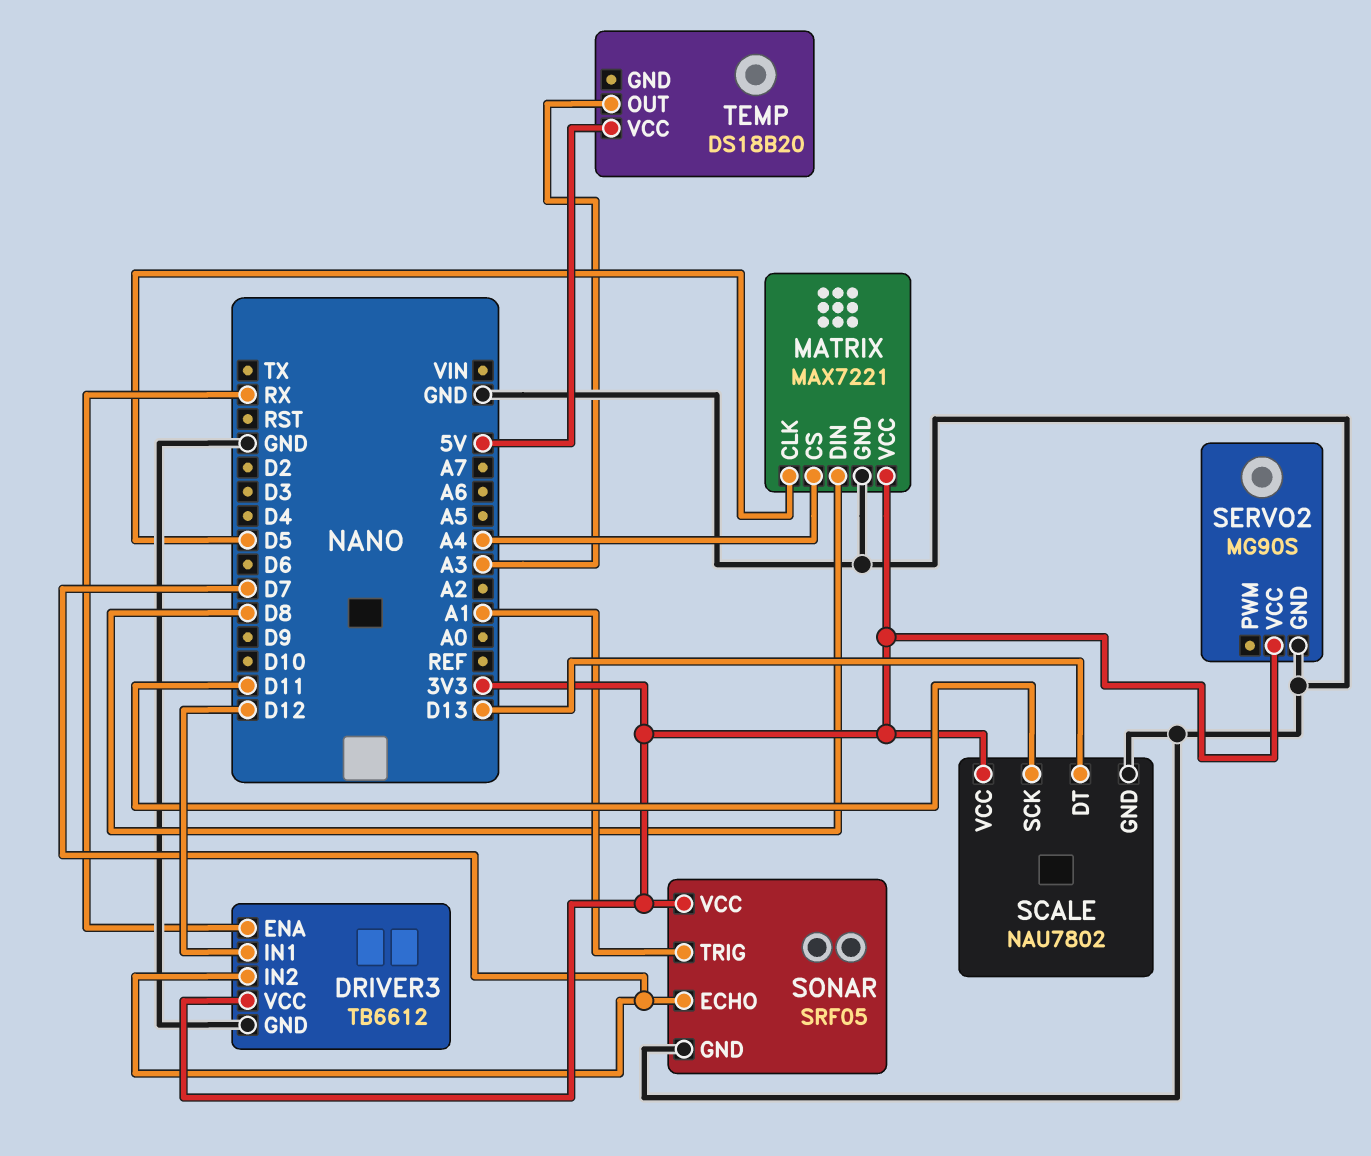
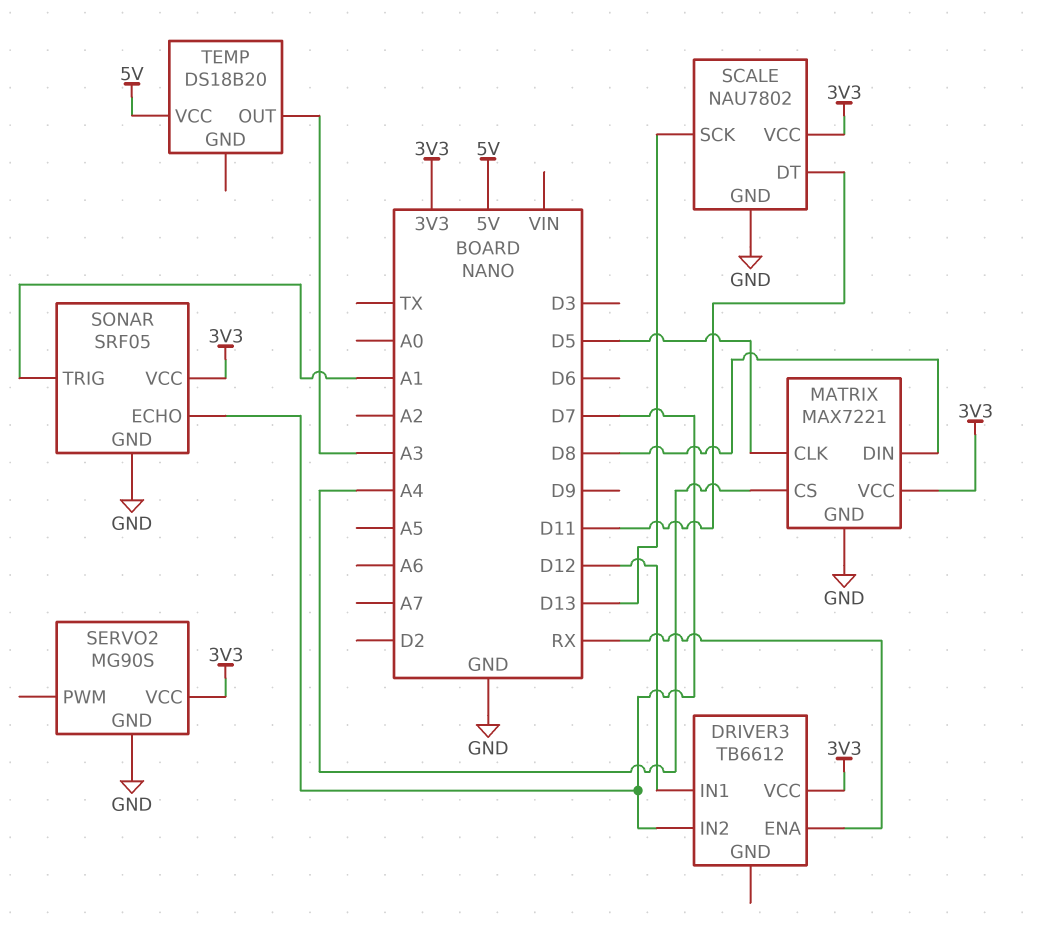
DRIVER3 pin GND: GND -> none
SCALE pin DT: D13 -> D11
SCALE pin SCK: D11 -> D13

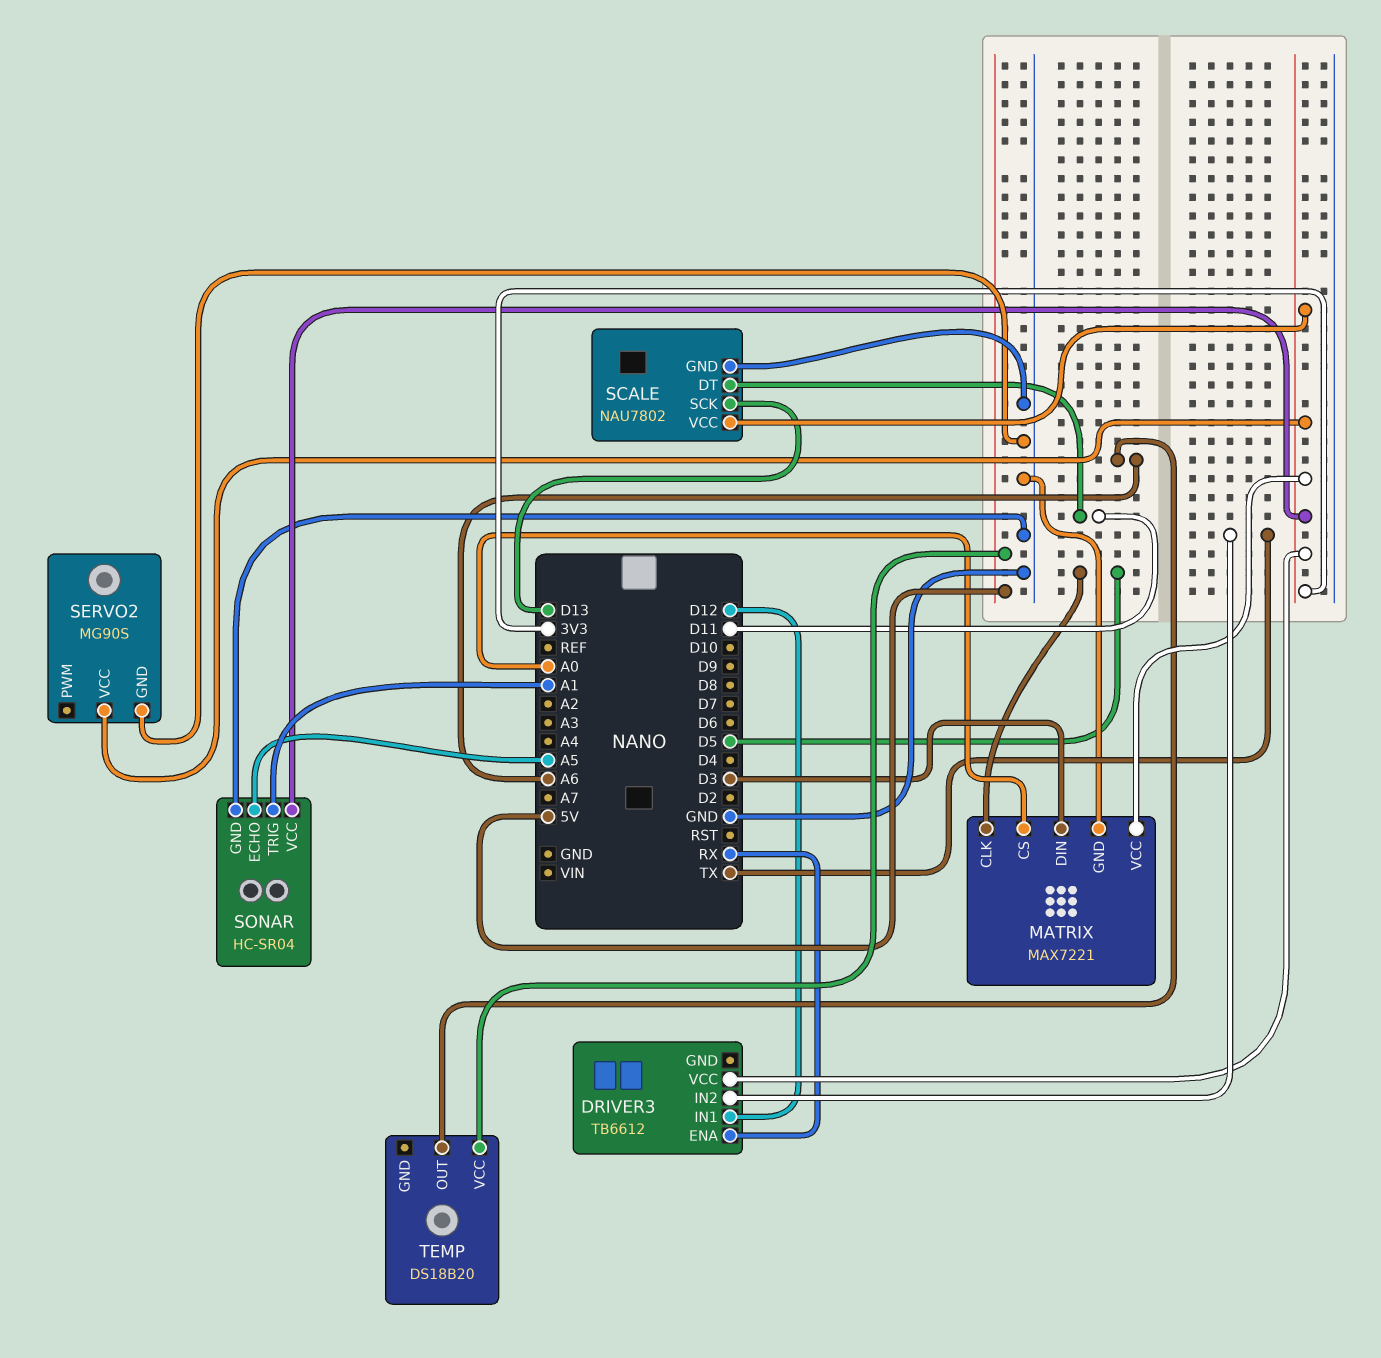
DRIVER3 pin IN2: D7 -> TX
MATRIX pin CS: A4 -> A0
MATRIX pin DIN: D8 -> D3
SONAR: SRF05 -> HC-SR04
SONAR pin ECHO: D7 -> A5
TEMP pin OUT: A3 -> A6

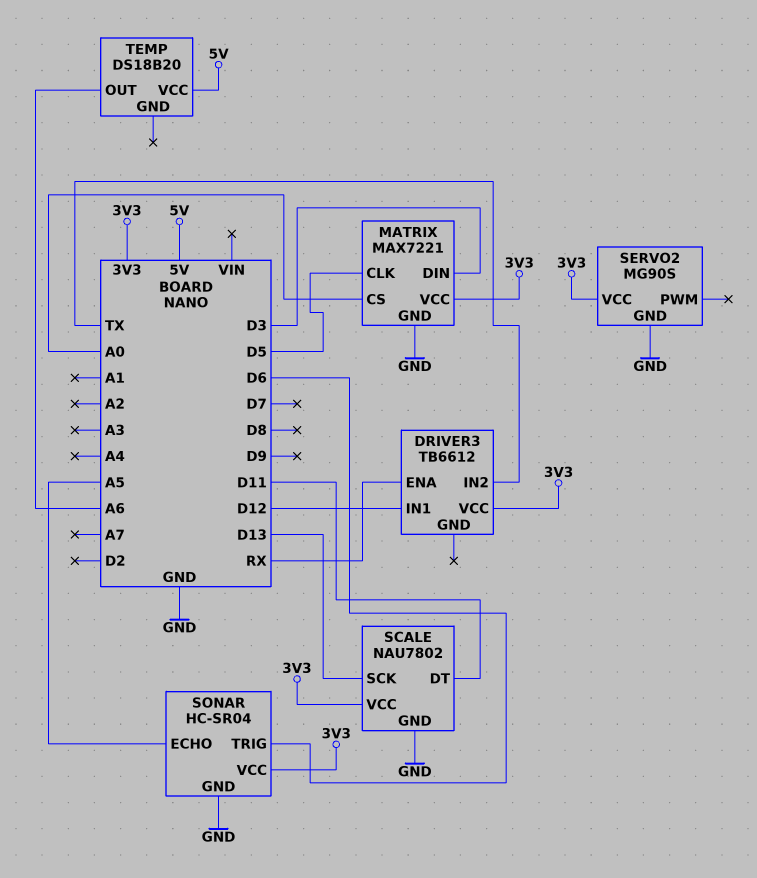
SONAR pin TRIG: A1 -> D6

